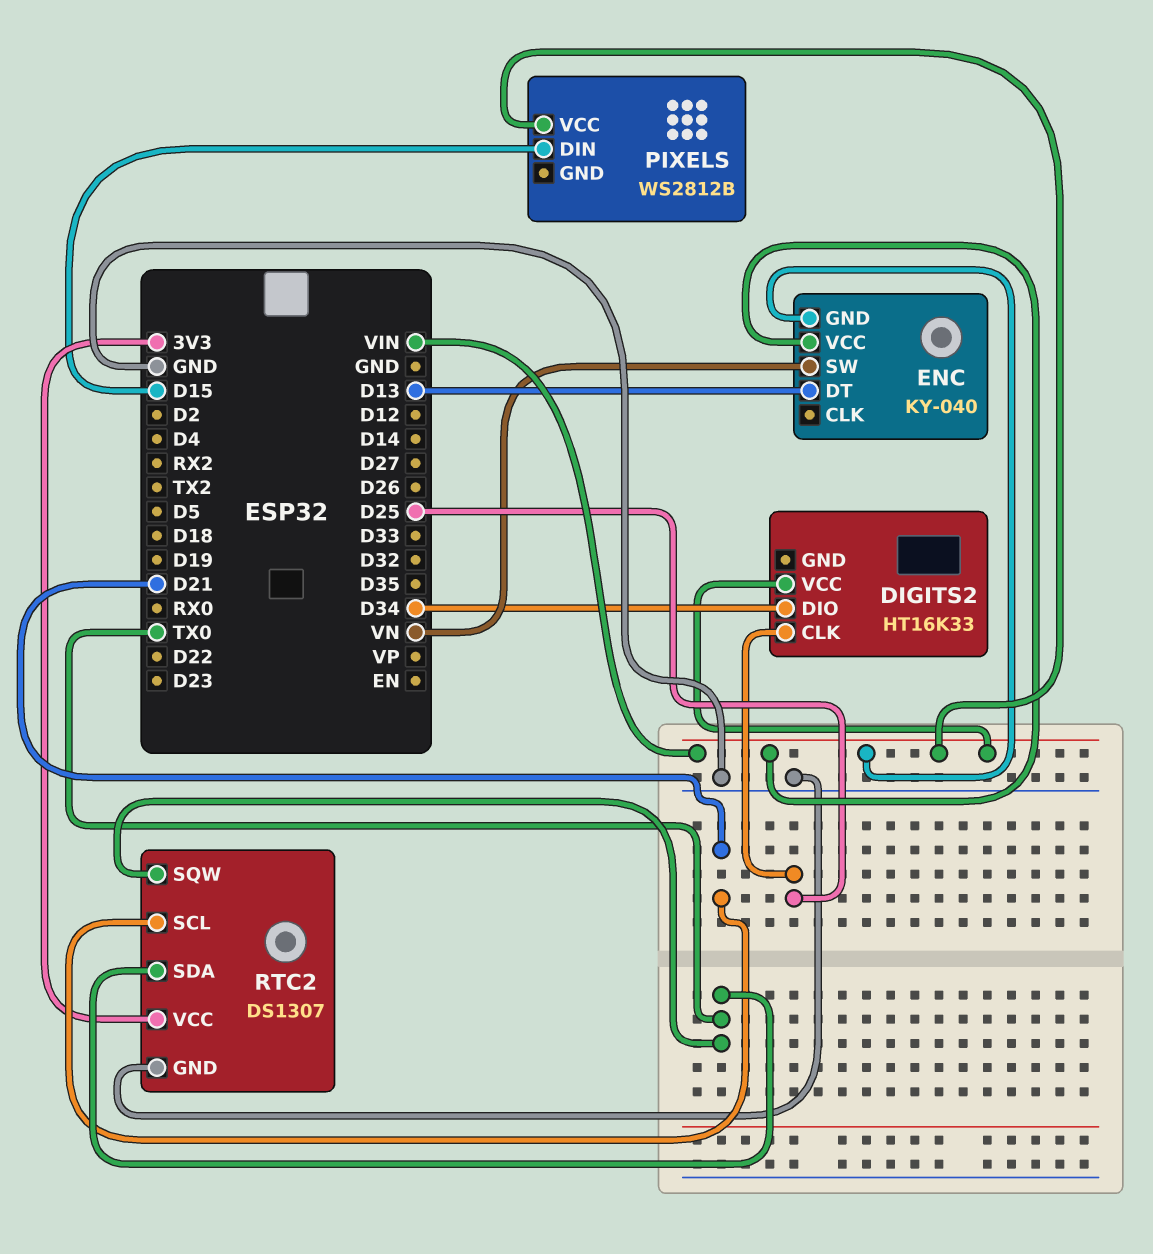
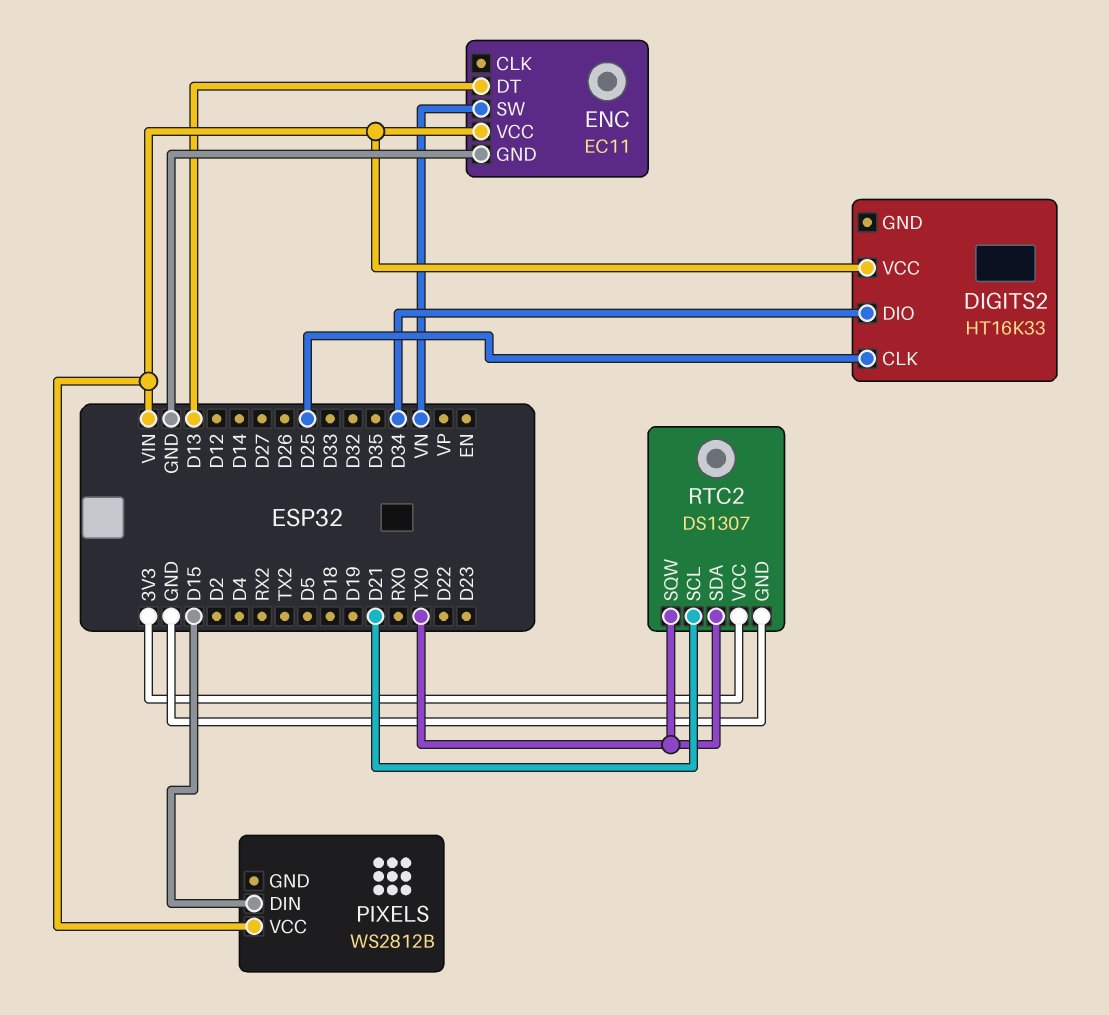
ENC: KY-040 -> EC11
ENC pin GND: VIN -> GND

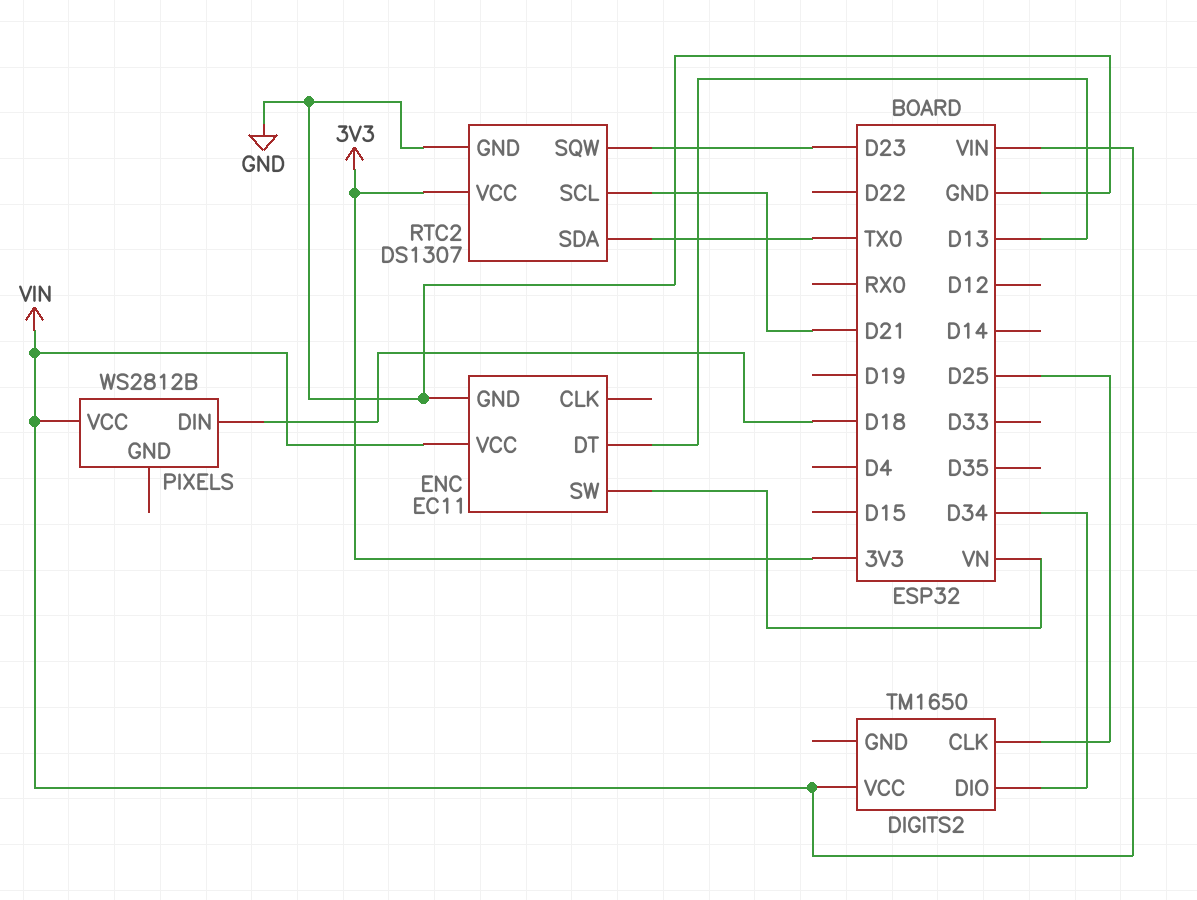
DIGITS2: HT16K33 -> TM1650
PIXELS pin DIN: D15 -> D18
RTC2 pin SQW: TX0 -> D23

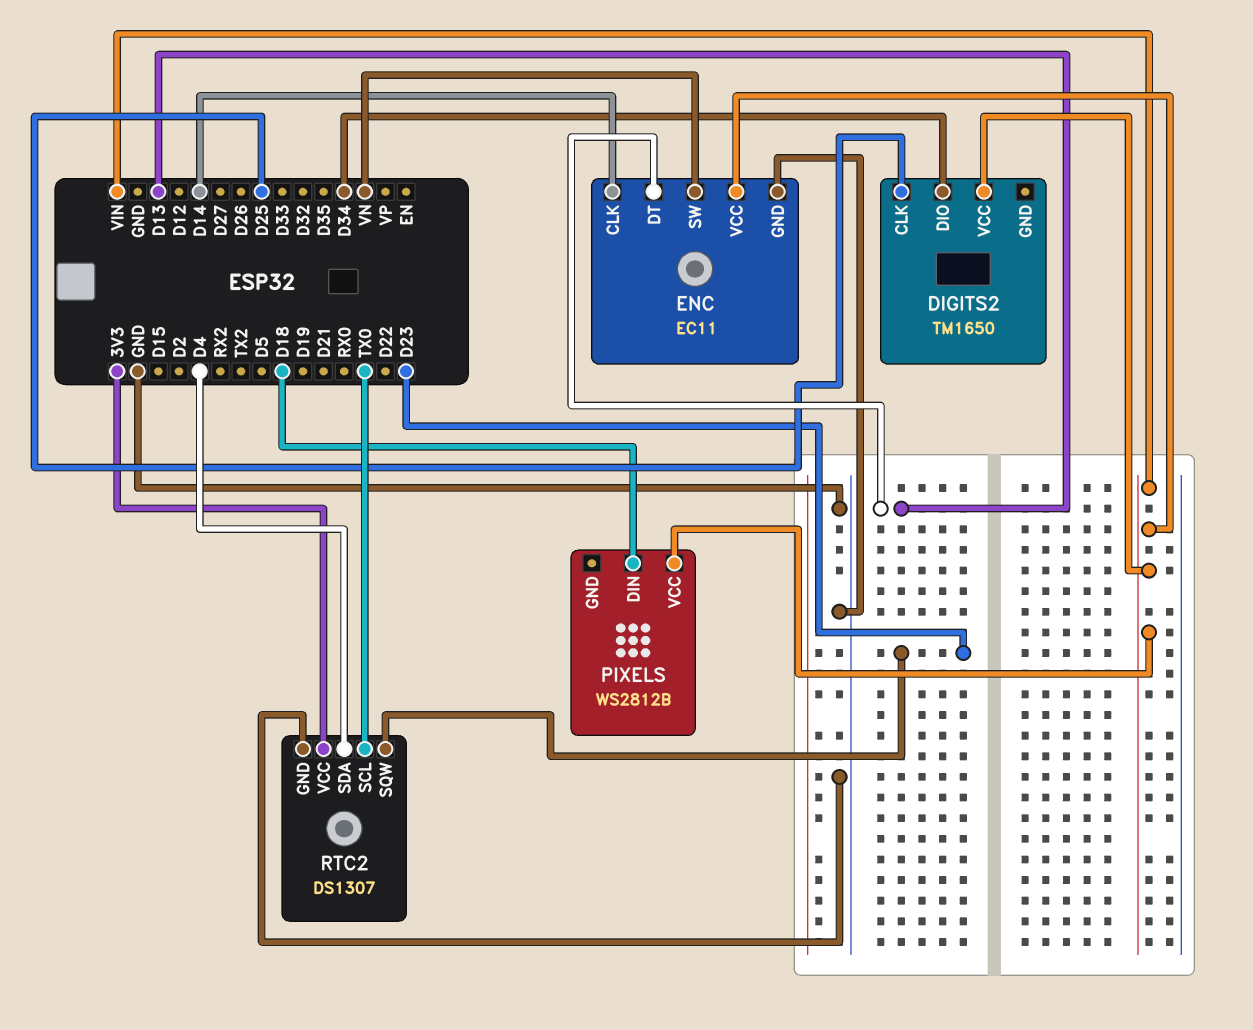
ENC pin CLK: none -> D14
RTC2 pin SCL: D21 -> TX0
RTC2 pin SDA: TX0 -> D4

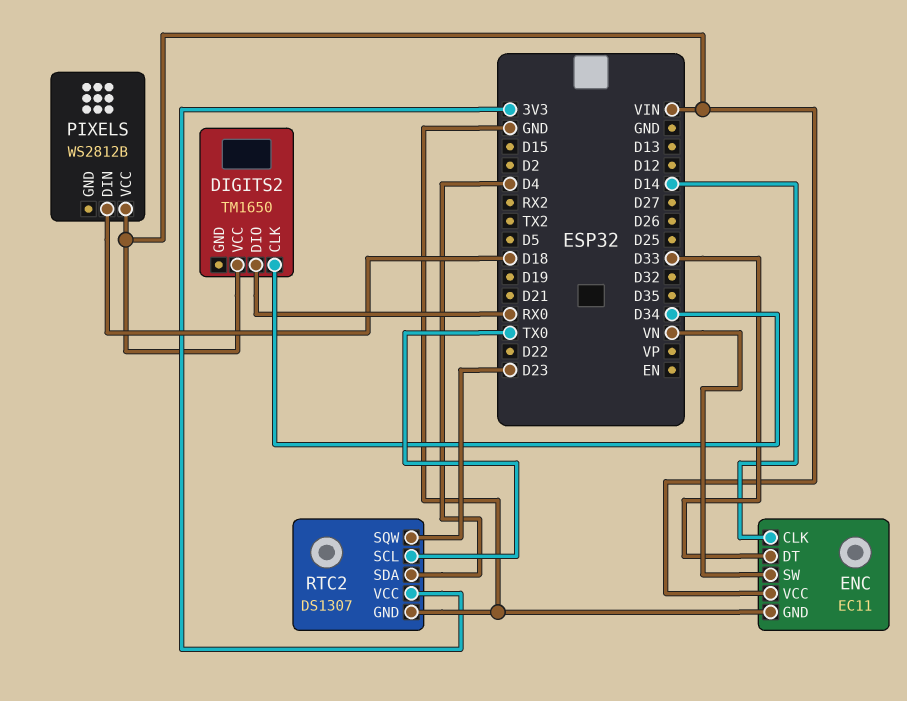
DIGITS2 pin CLK: D25 -> D34
DIGITS2 pin DIO: D34 -> RX0
ENC pin DT: D13 -> D33

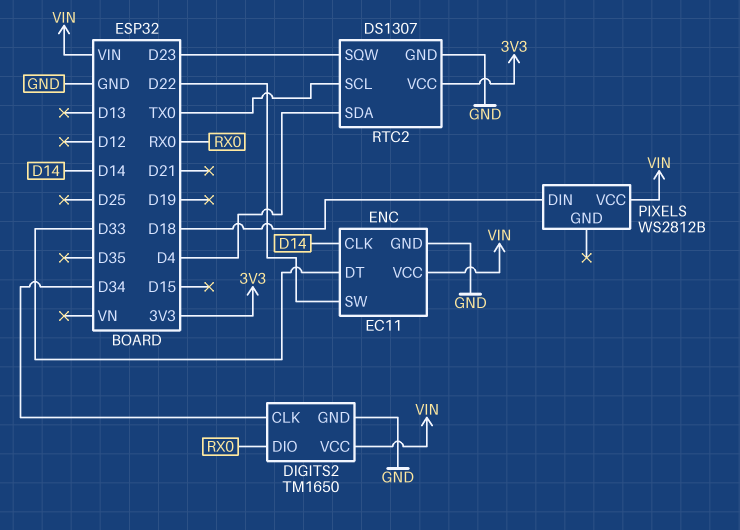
DIGITS2 pin GND: none -> GND
ENC pin SW: VN -> D22

